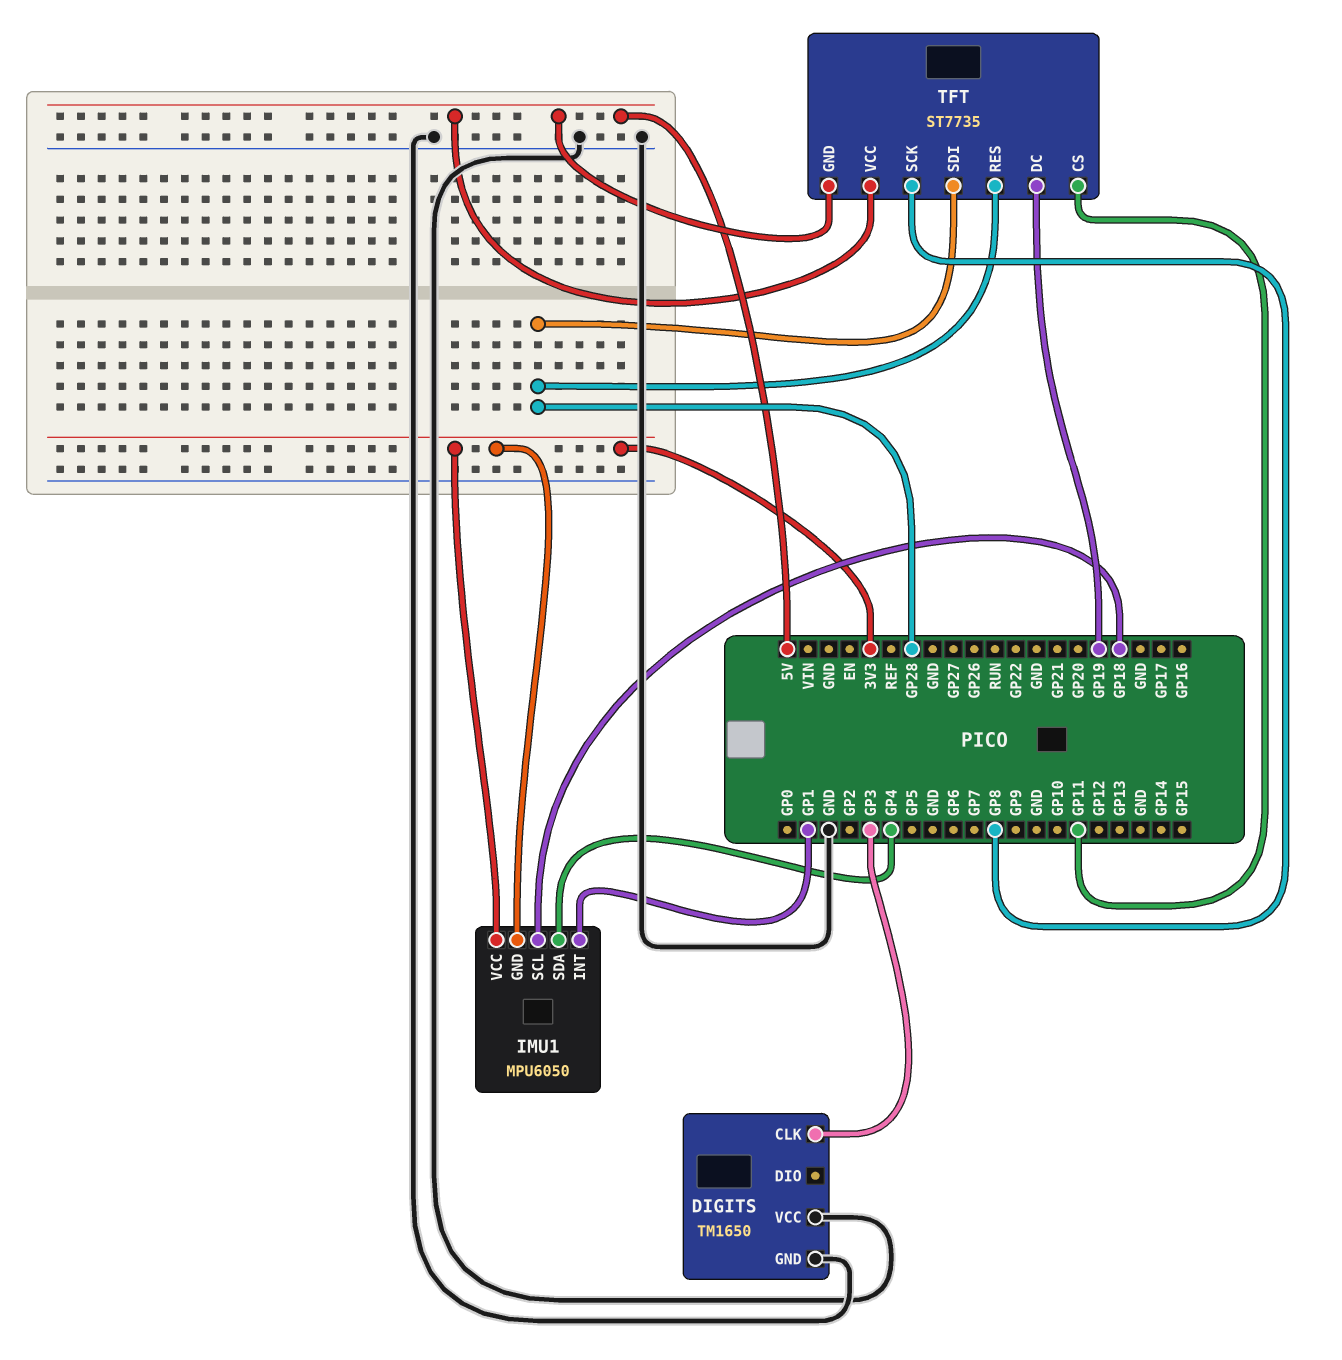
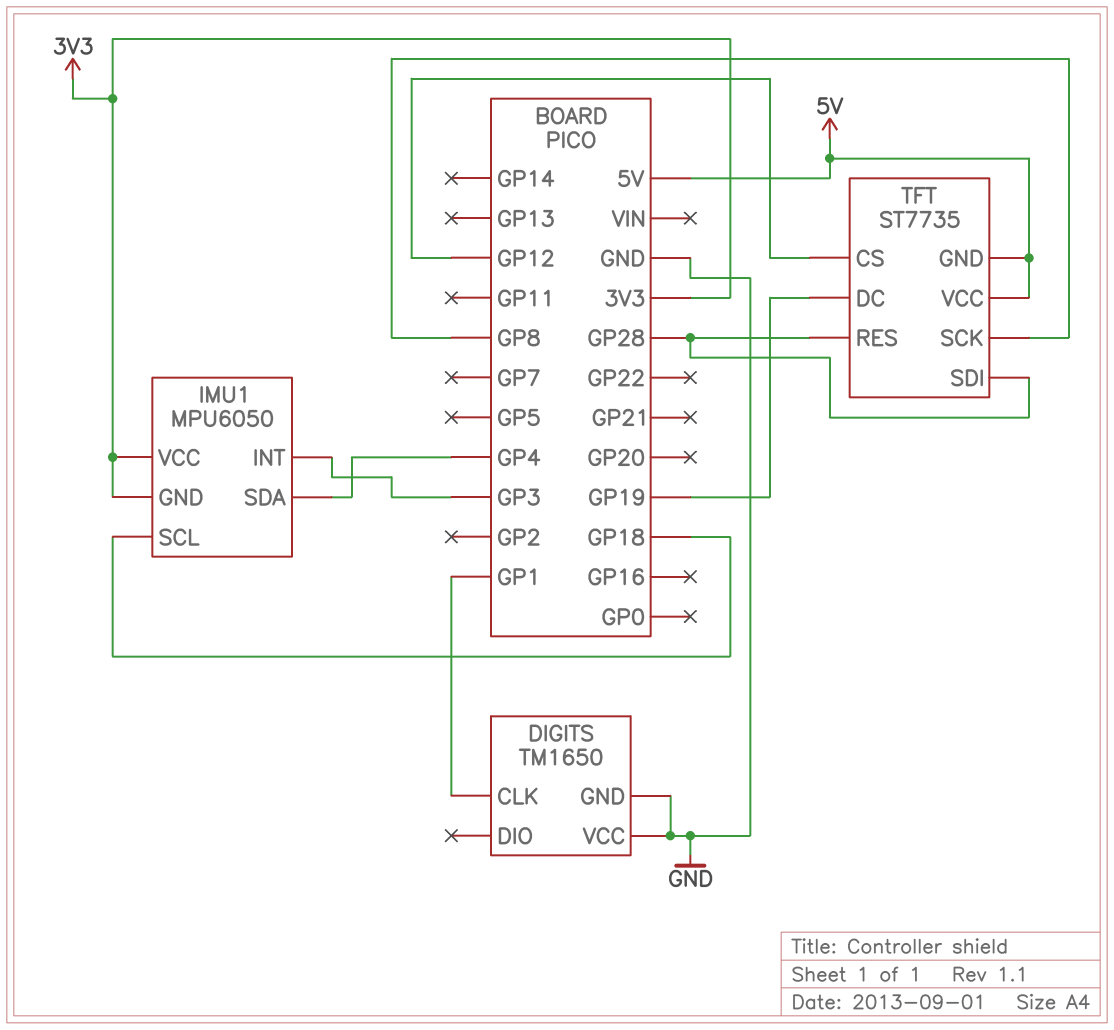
DIGITS pin CLK: GP3 -> GP1
IMU1 pin INT: GP1 -> GP3
TFT pin CS: GP11 -> GP12

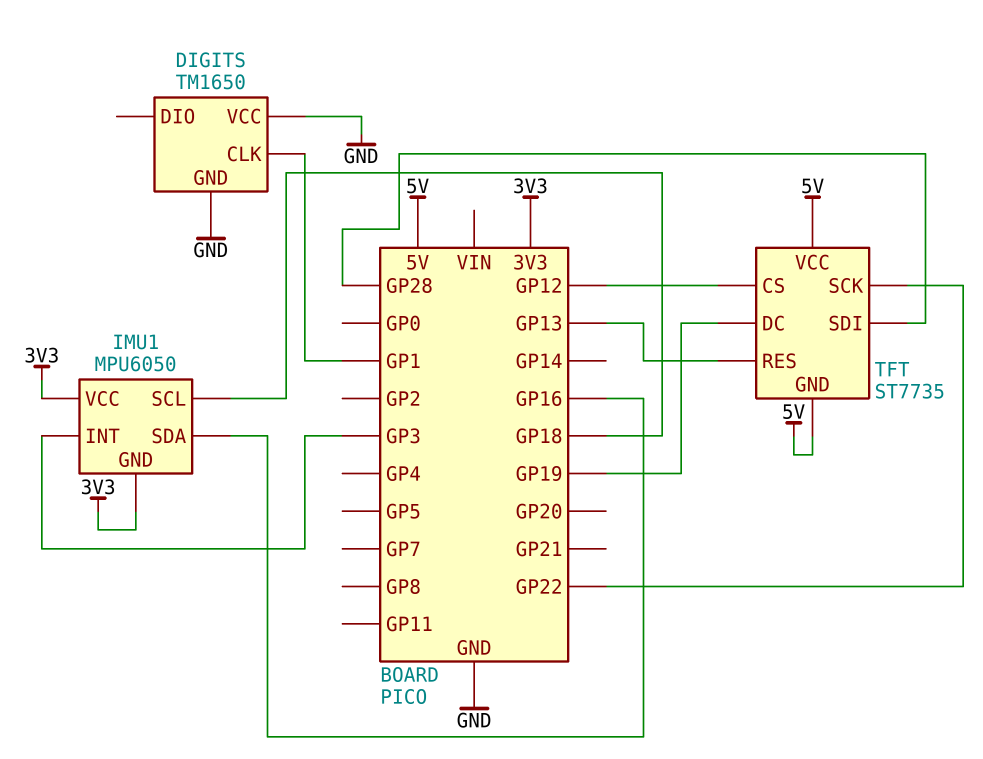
IMU1 pin SDA: GP4 -> GP16
TFT pin RES: GP28 -> GP13
TFT pin SCK: GP8 -> GP22

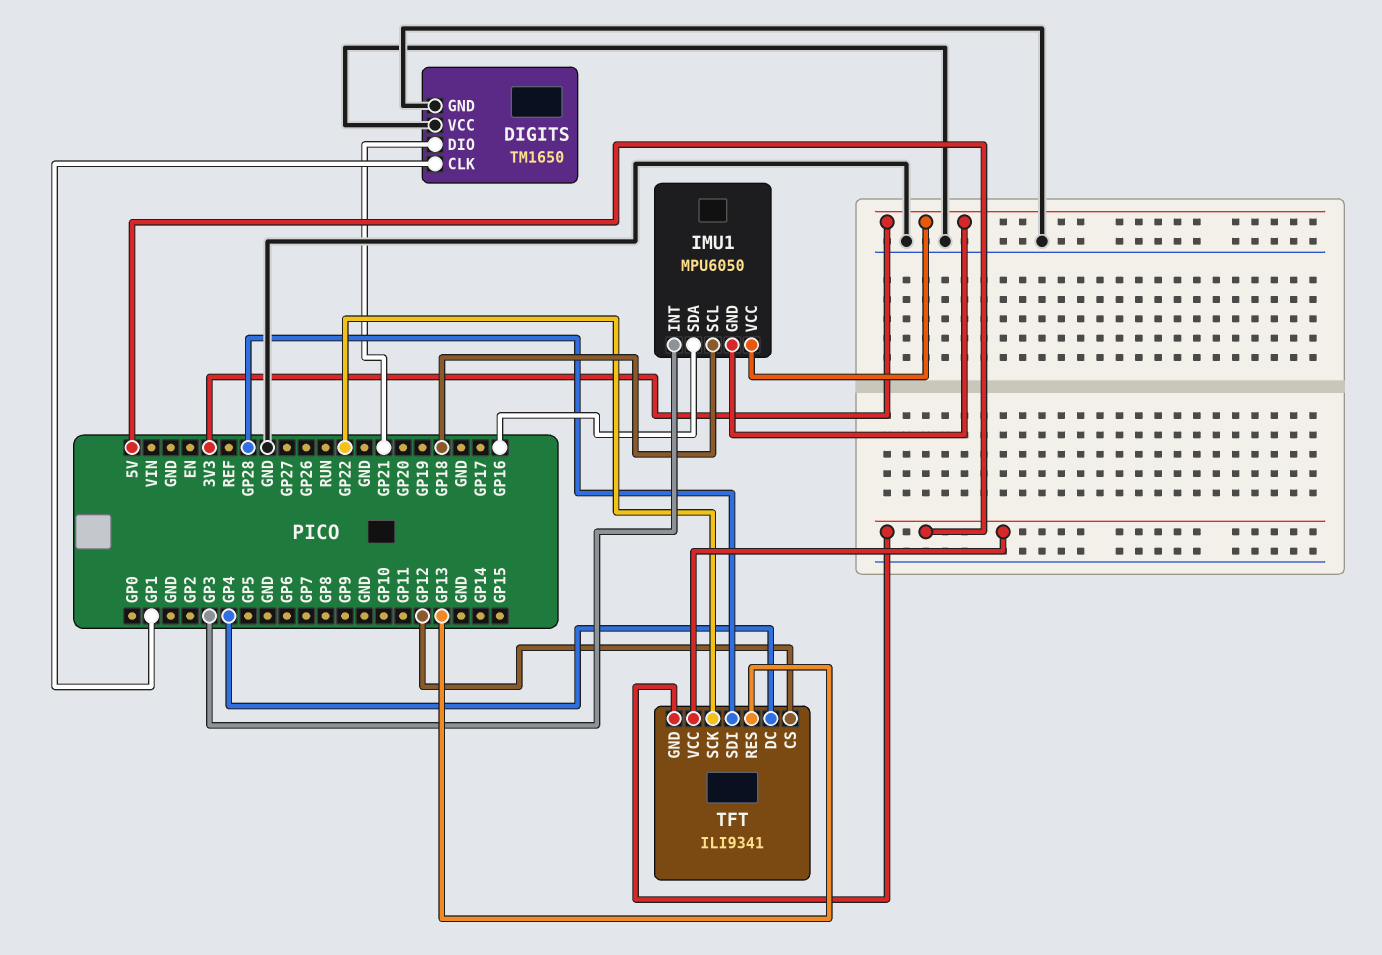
DIGITS pin DIO: none -> GP21
TFT: ST7735 -> ILI9341
TFT pin DC: GP19 -> GP4

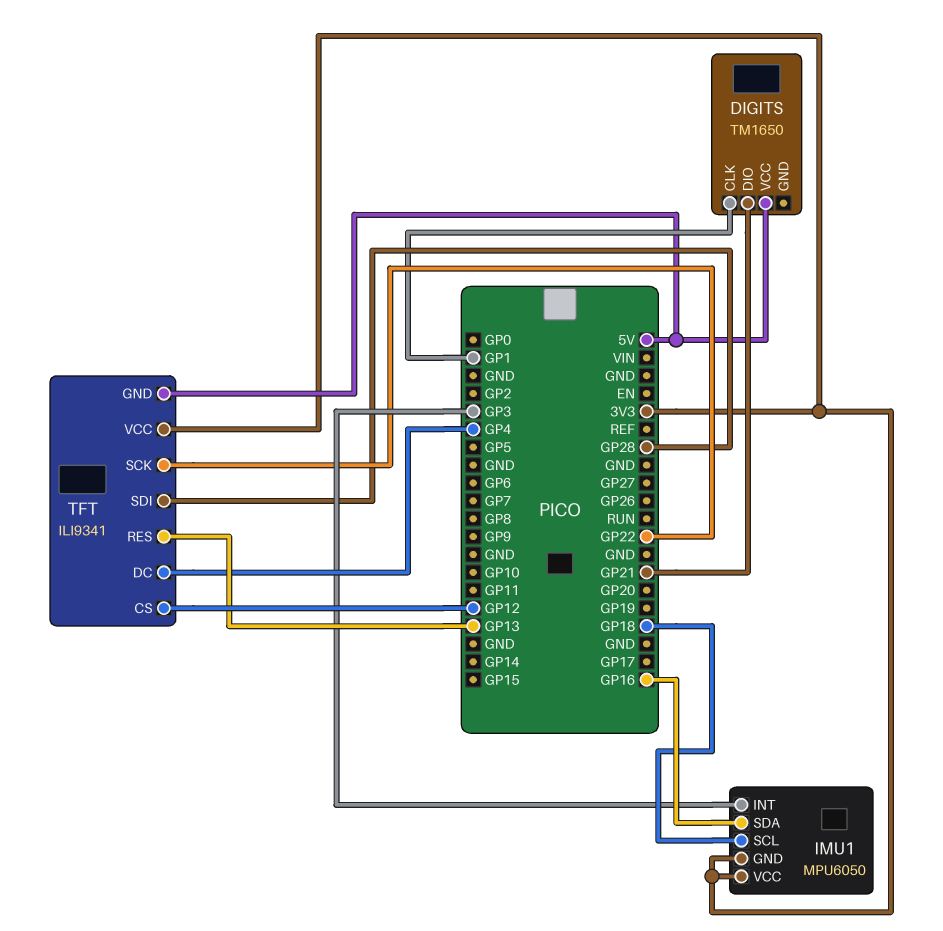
DIGITS pin GND: GND -> none
DIGITS pin VCC: GND -> 5V
TFT pin VCC: 5V -> 3V3

